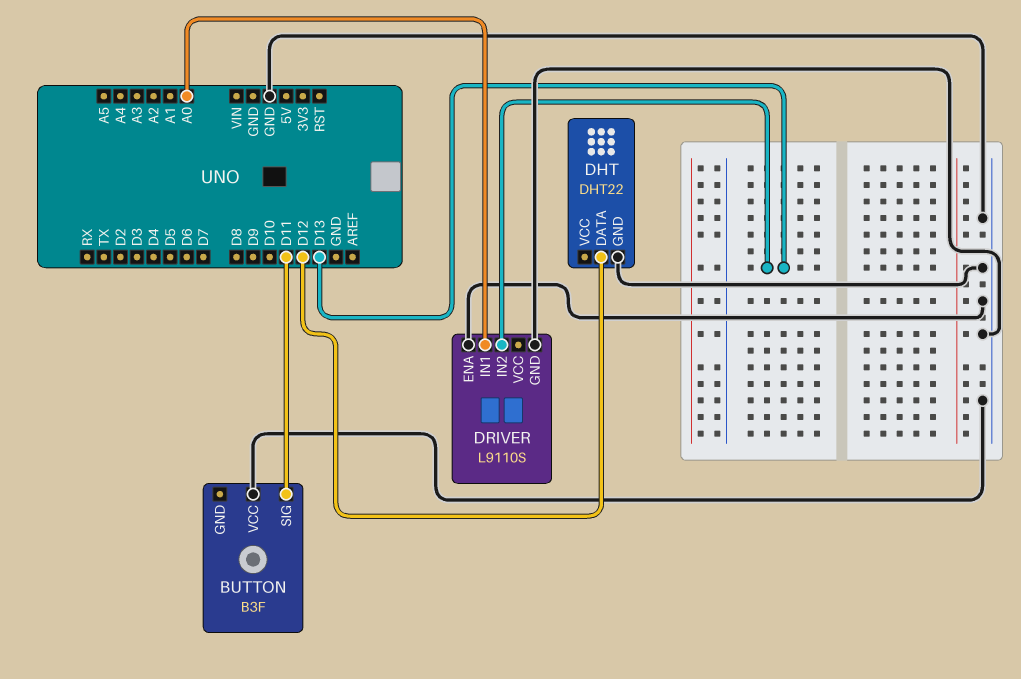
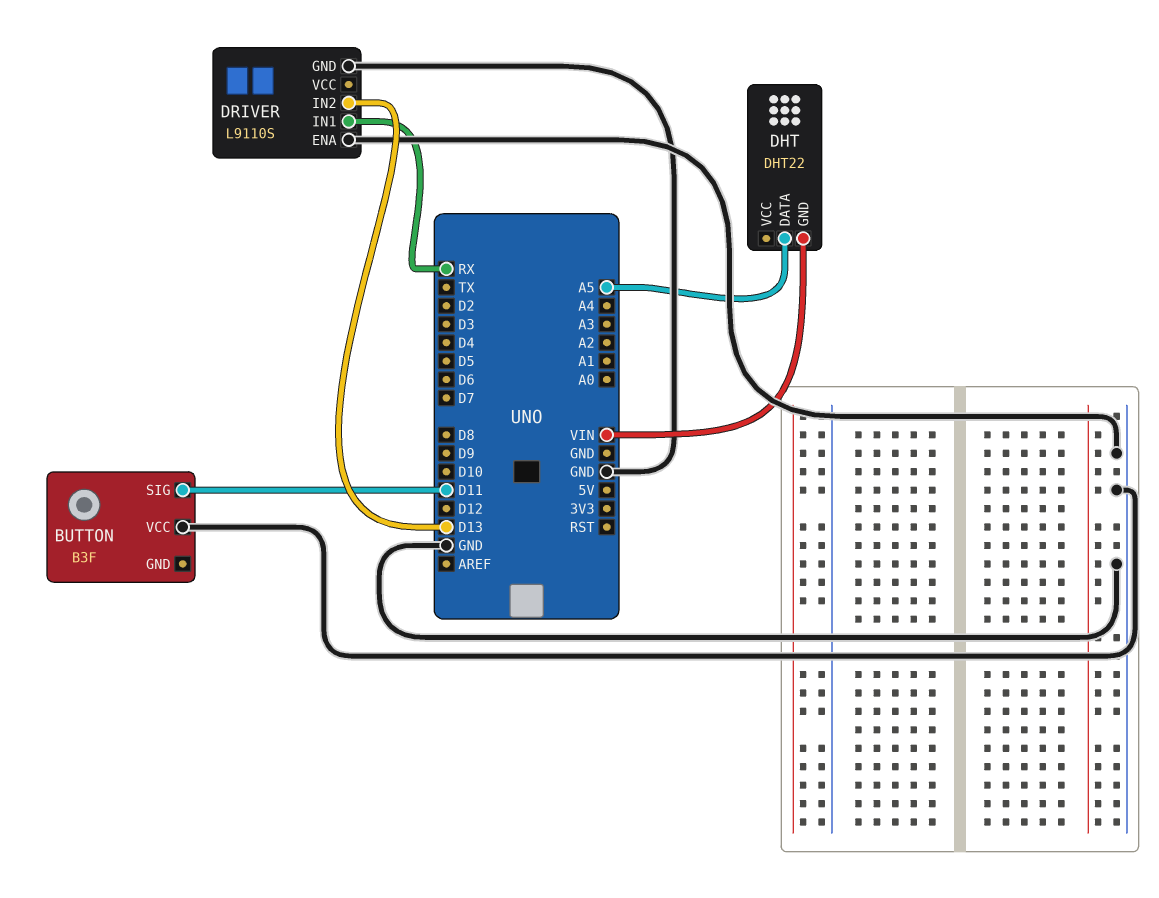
DHT pin DATA: D12 -> A5
DHT pin GND: GND -> VIN
DRIVER pin IN1: A0 -> RX

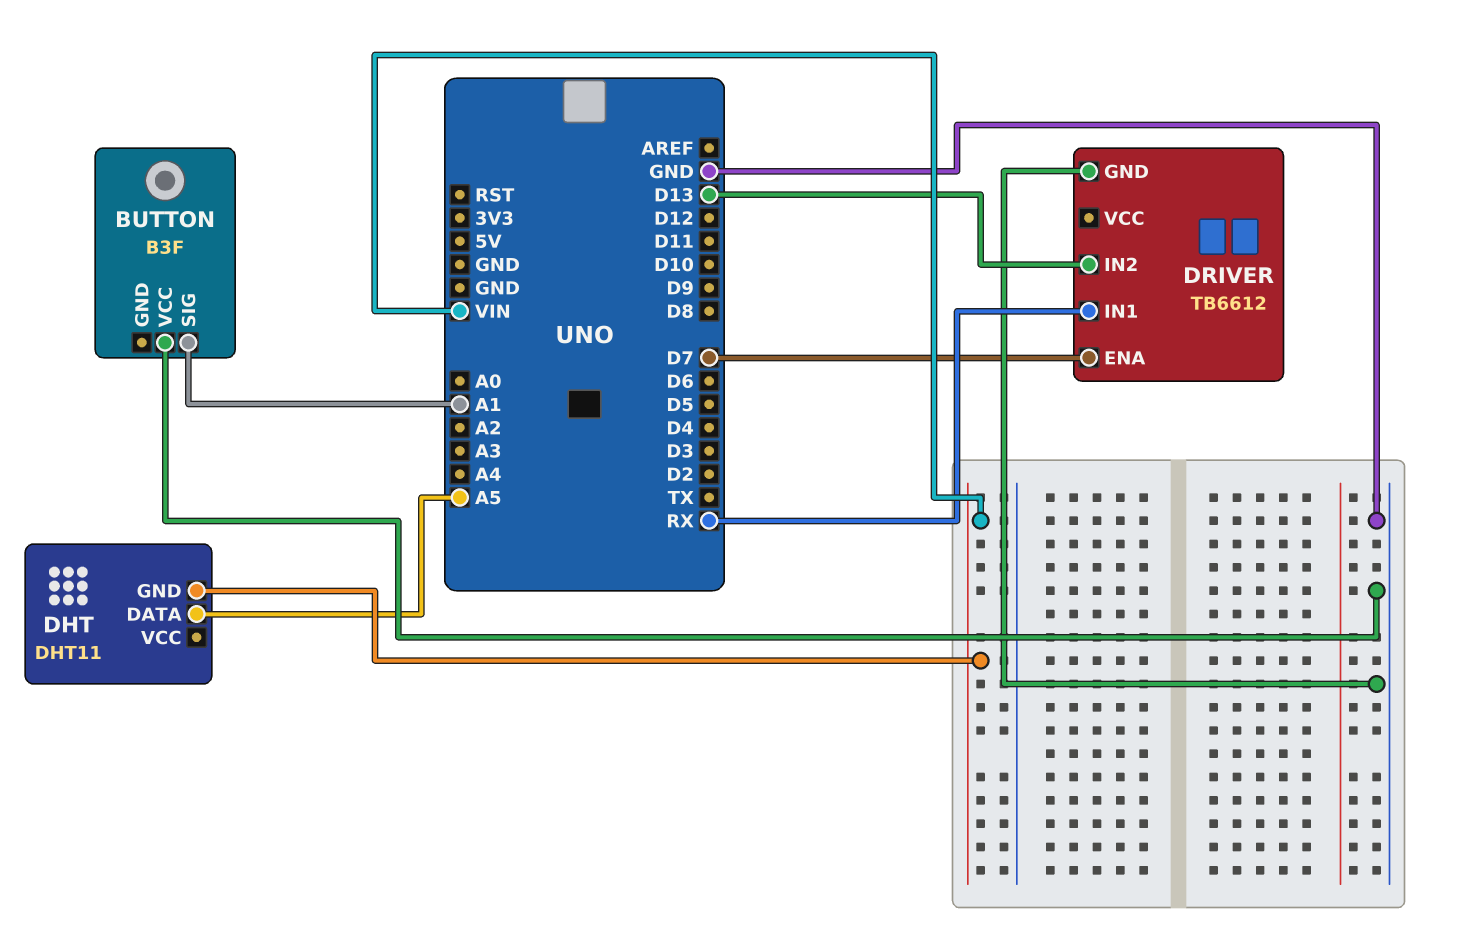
BUTTON pin SIG: D11 -> A1
DHT: DHT22 -> DHT11
DRIVER: L9110S -> TB6612
DRIVER pin ENA: GND -> D7

